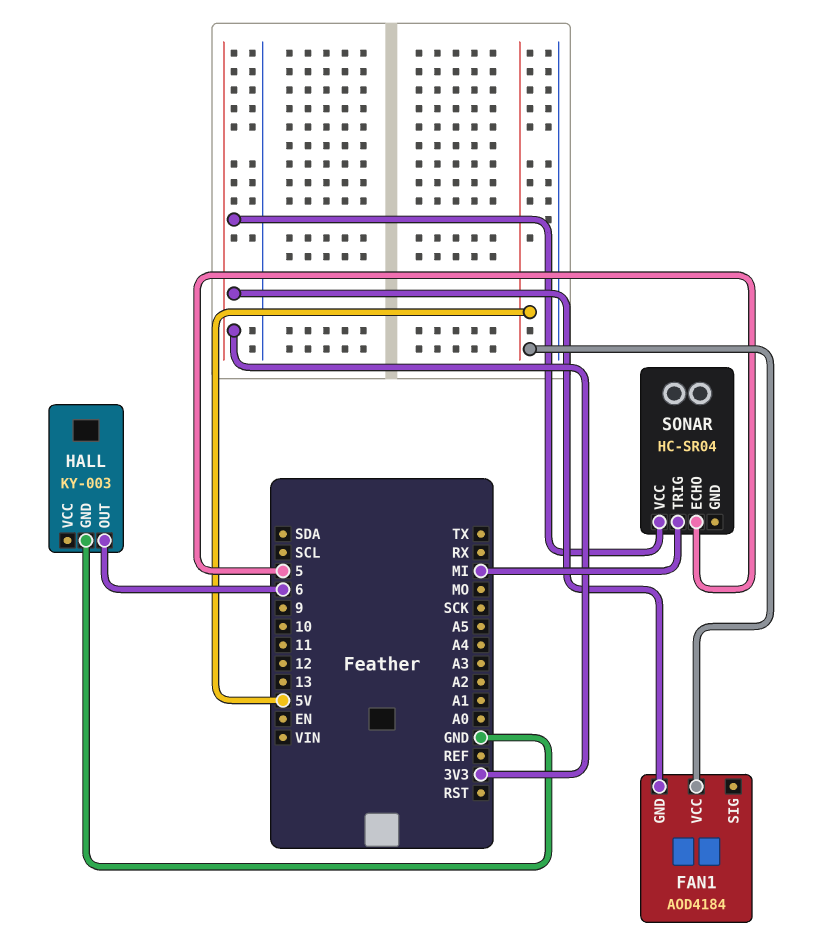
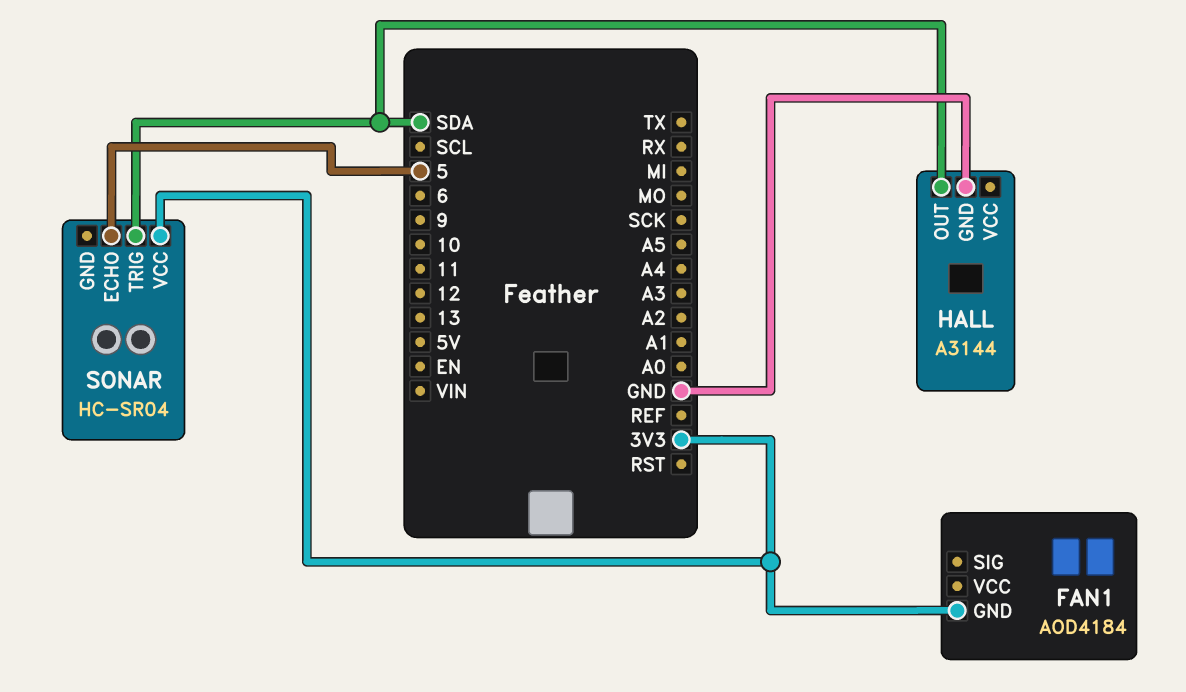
FAN1 pin VCC: 5V -> none
HALL: KY-003 -> A3144
HALL pin OUT: 6 -> SDA
SONAR pin TRIG: MI -> SDA

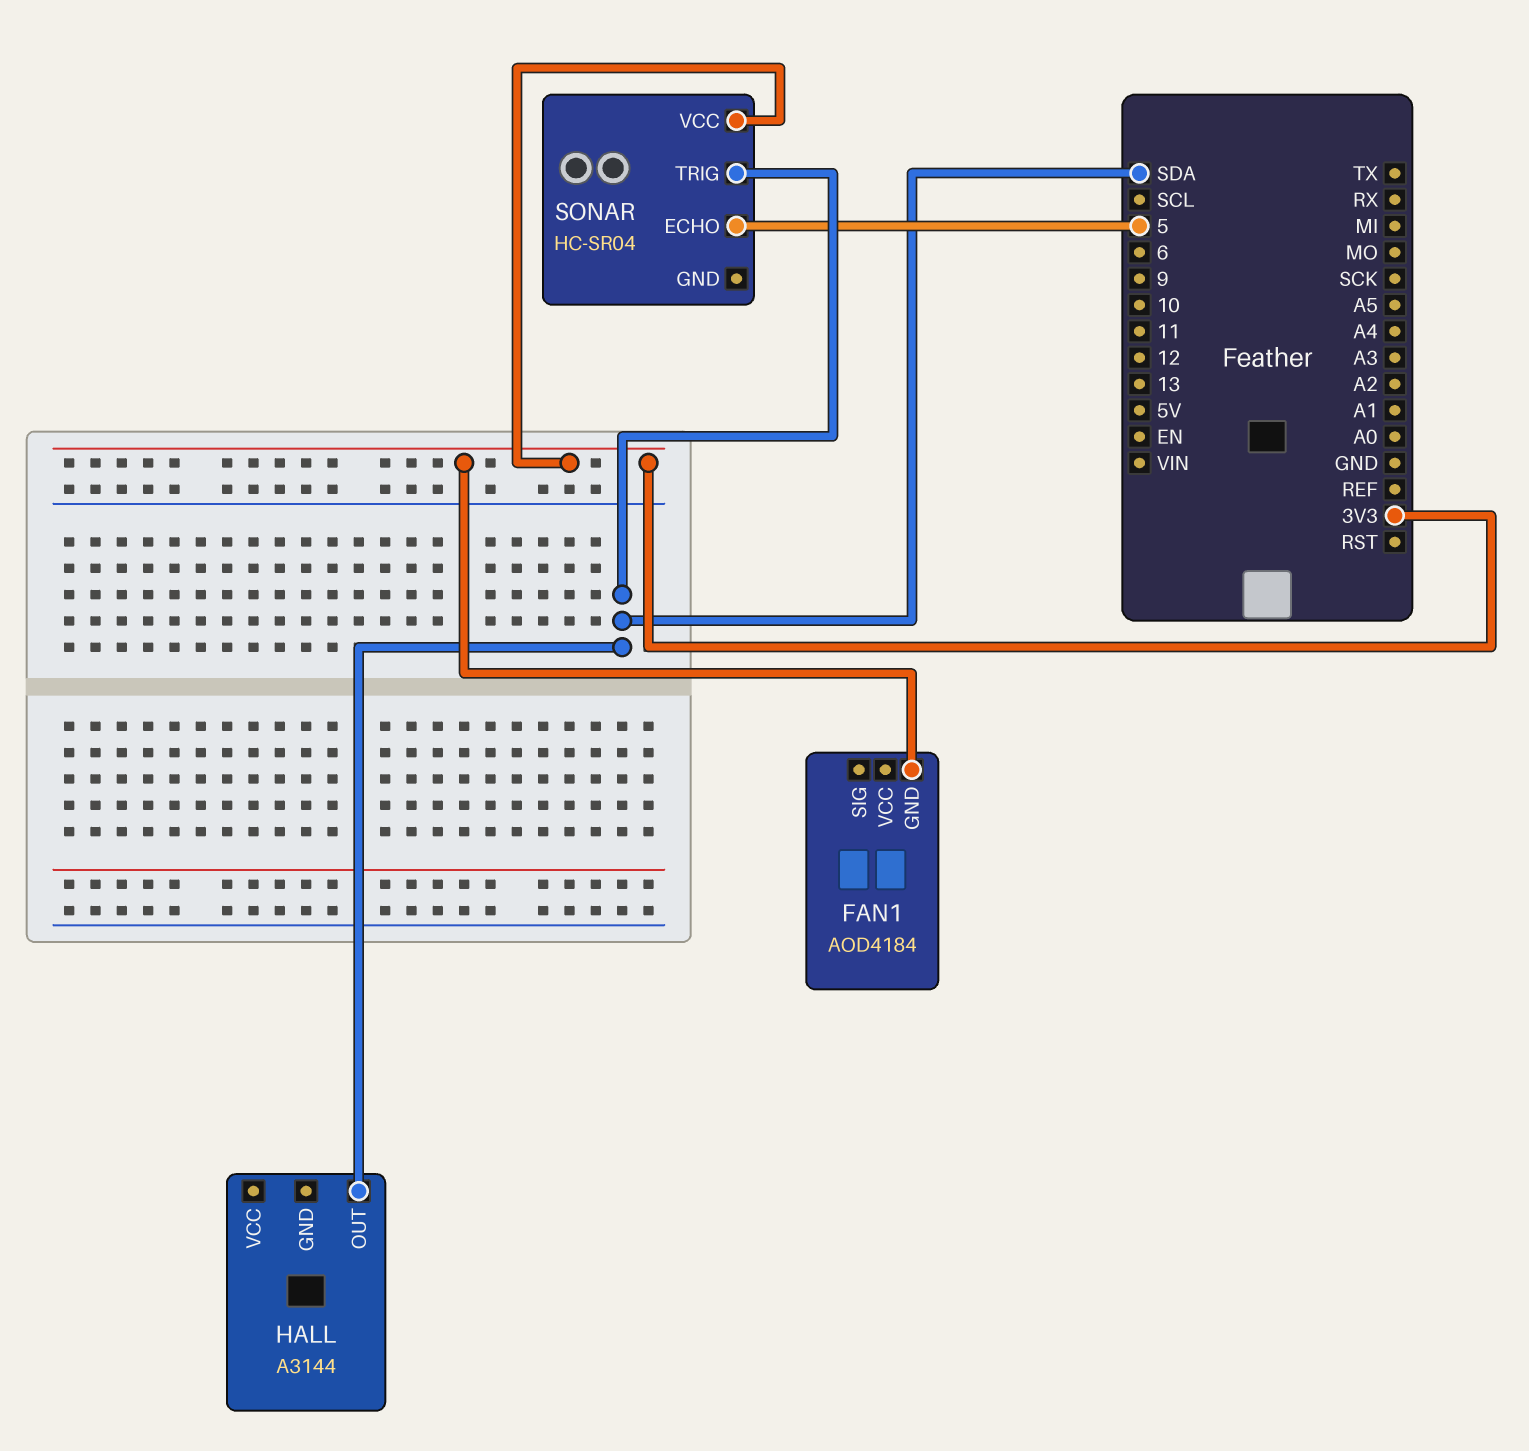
HALL pin GND: GND -> none

